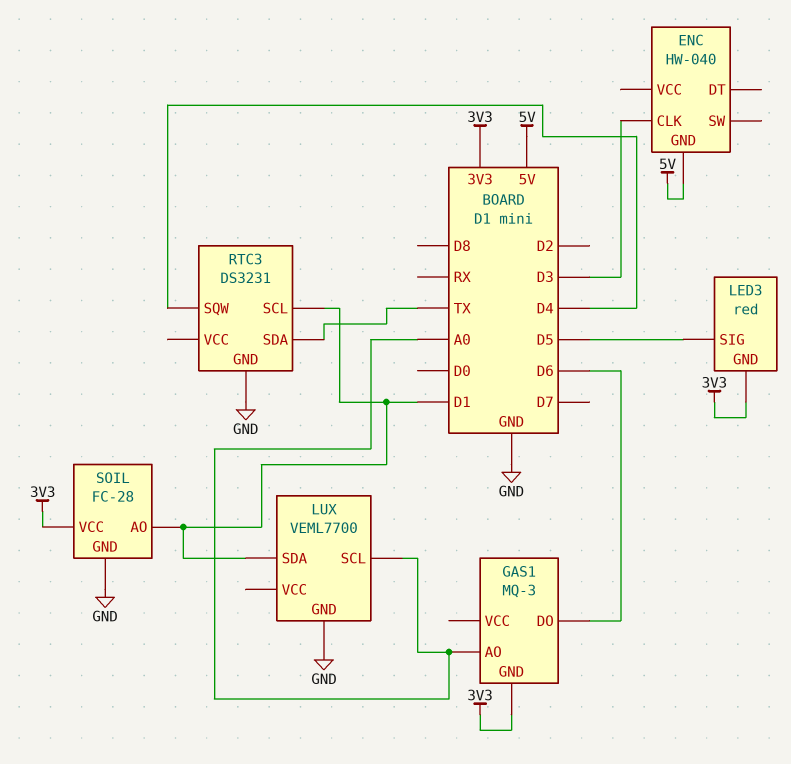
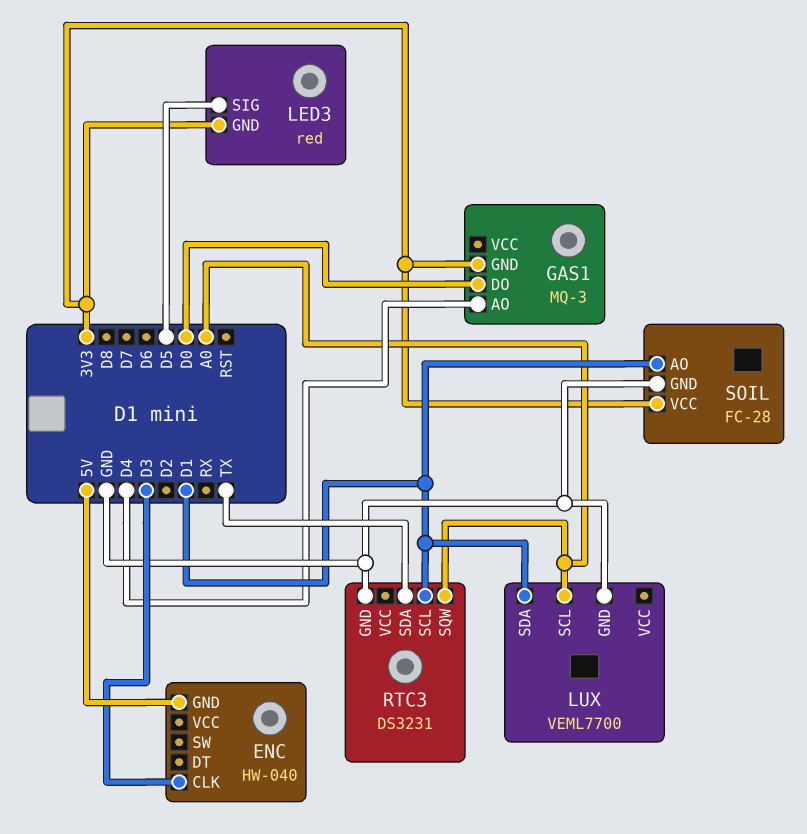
GAS1 pin AO: A0 -> D4
GAS1 pin DO: D6 -> D0
RTC3 pin SQW: D4 -> A0

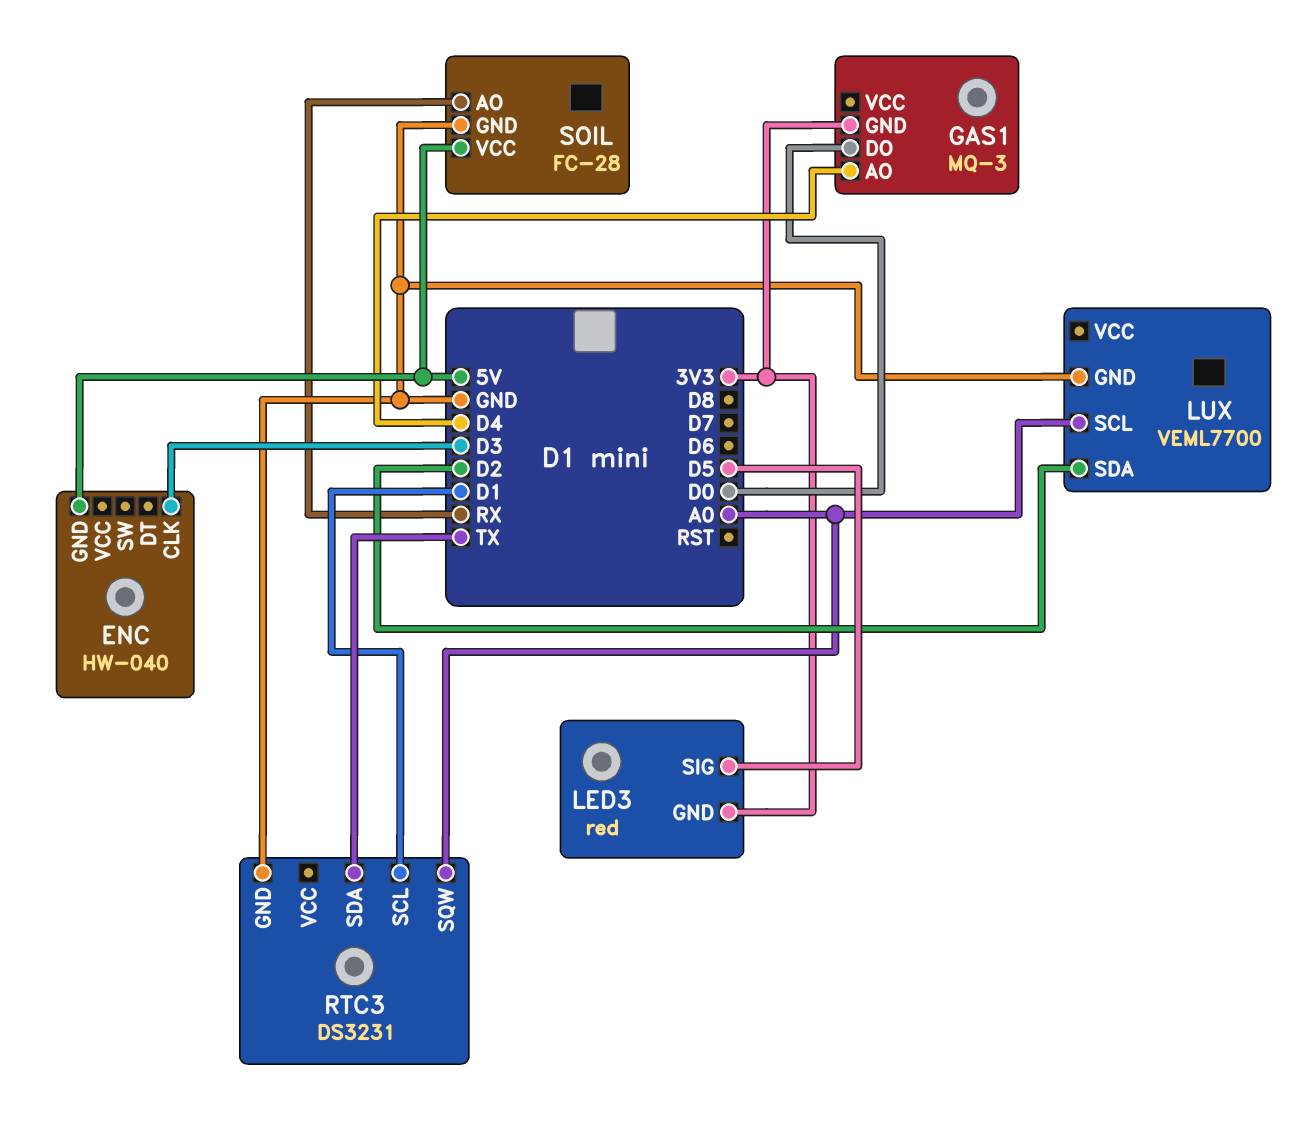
LUX pin SDA: D1 -> D2
SOIL pin AO: D1 -> RX
SOIL pin VCC: 3V3 -> 5V

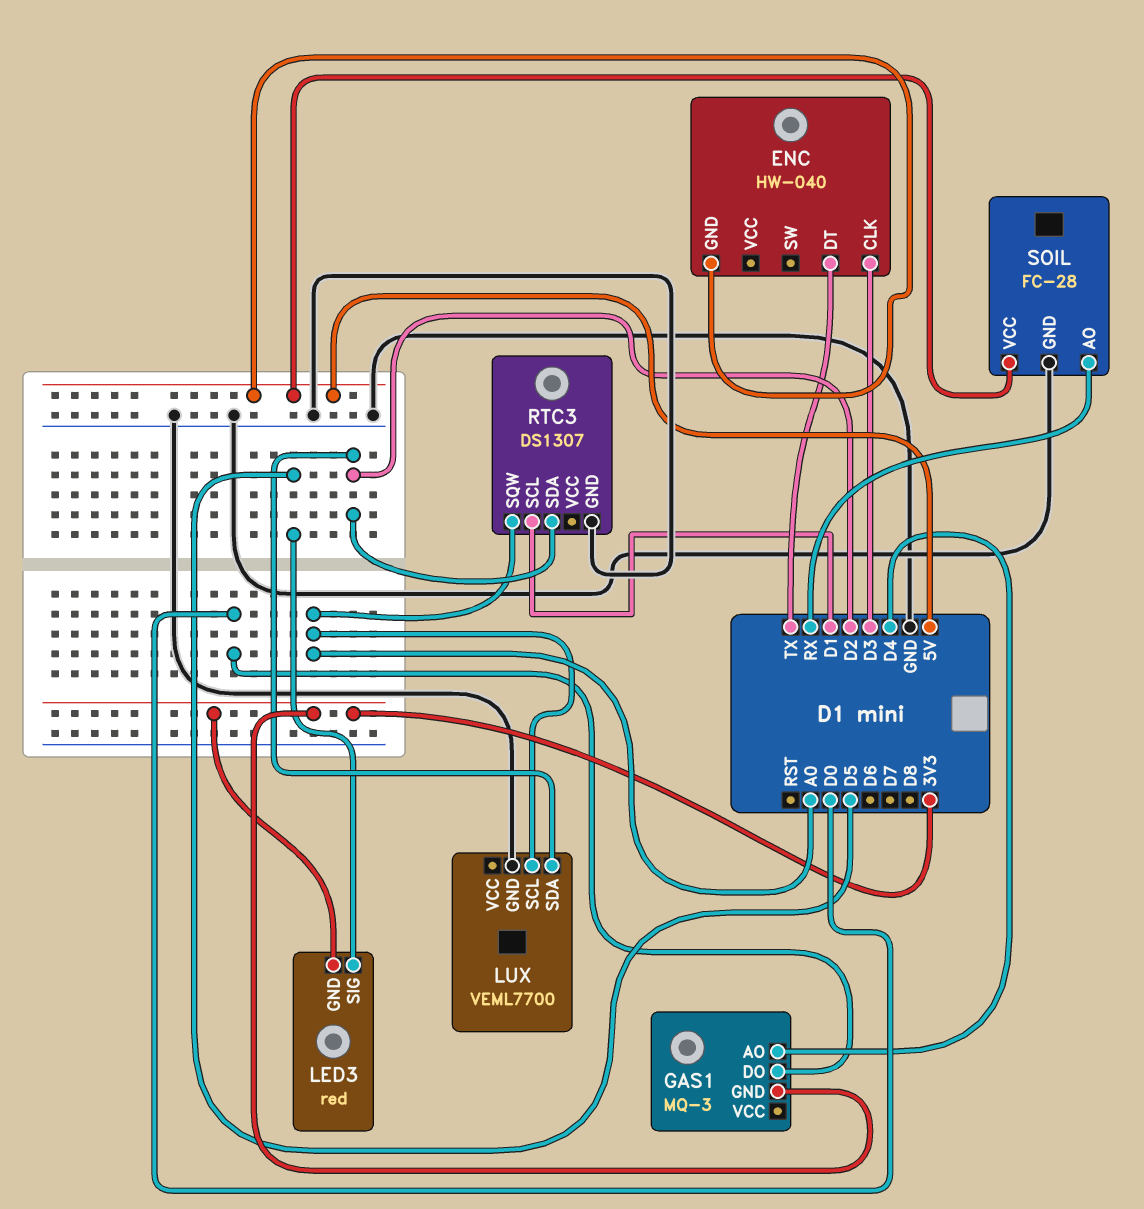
ENC pin DT: none -> TX
RTC3: DS3231 -> DS1307
RTC3 pin SDA: TX -> D2

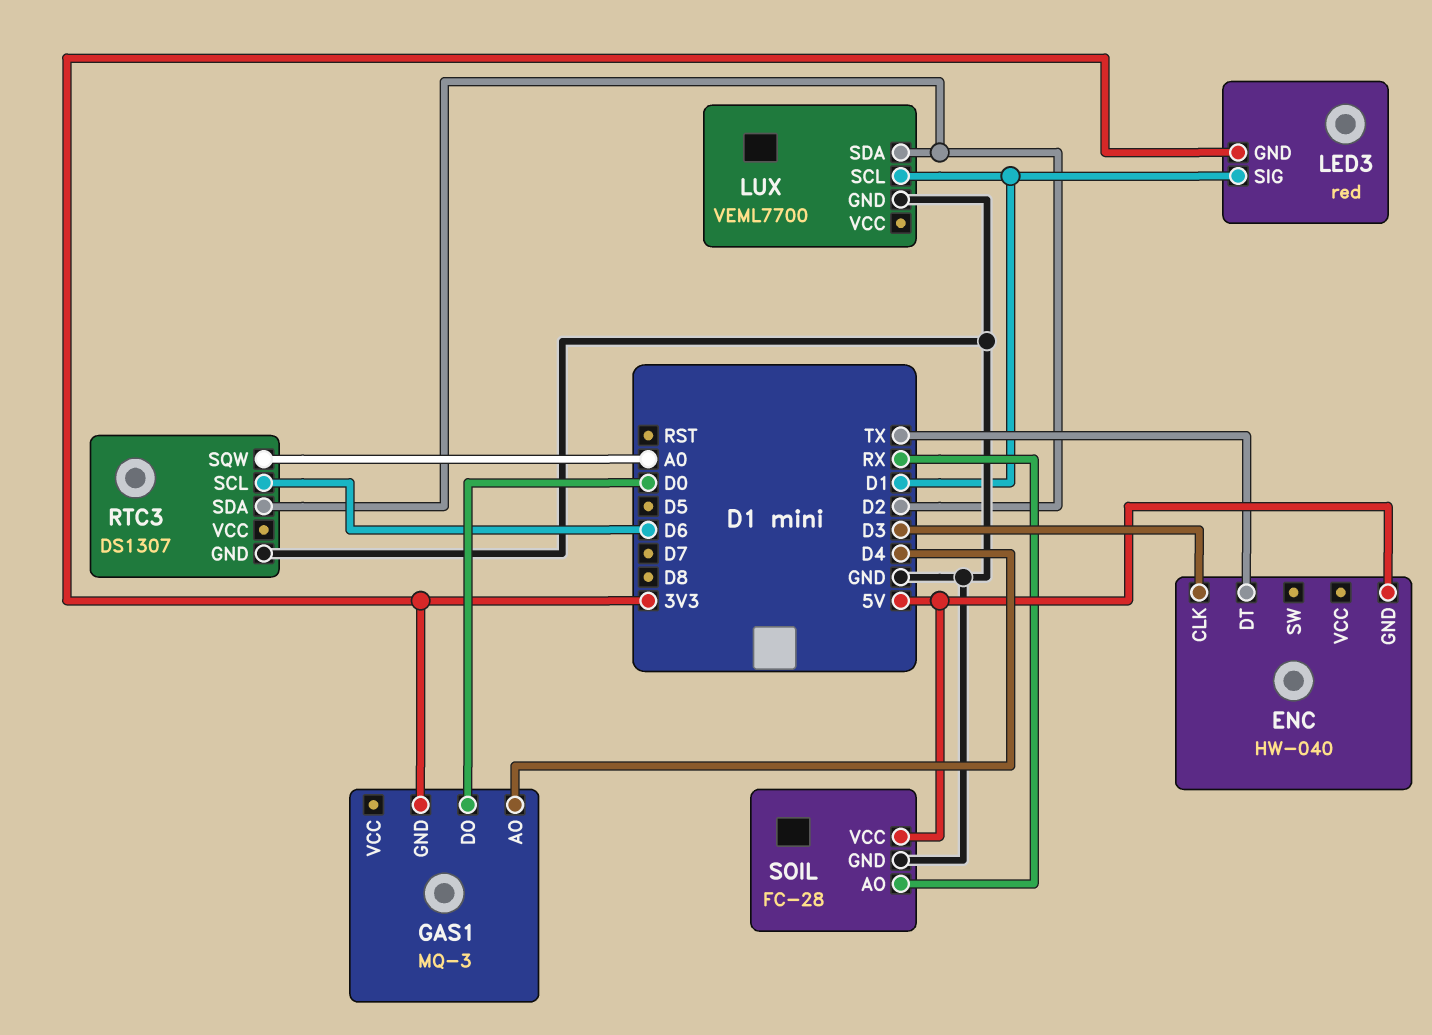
LED3 pin SIG: D5 -> D1
LUX pin SCL: A0 -> D1
RTC3 pin SCL: D1 -> D6

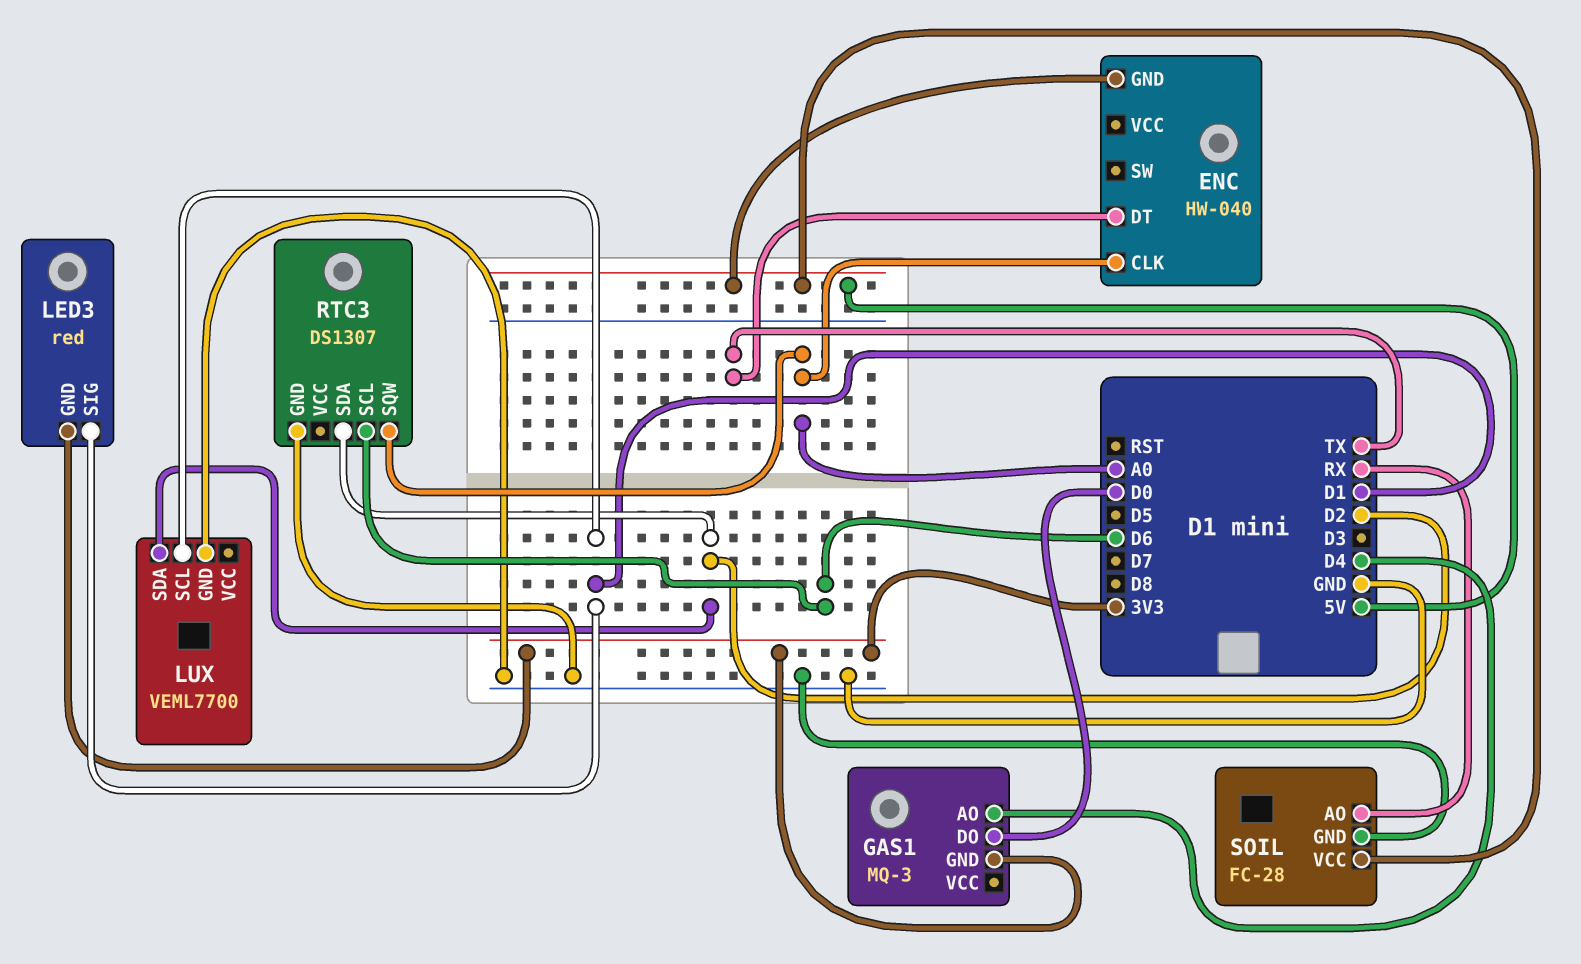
ENC pin CLK: D3 -> A0

